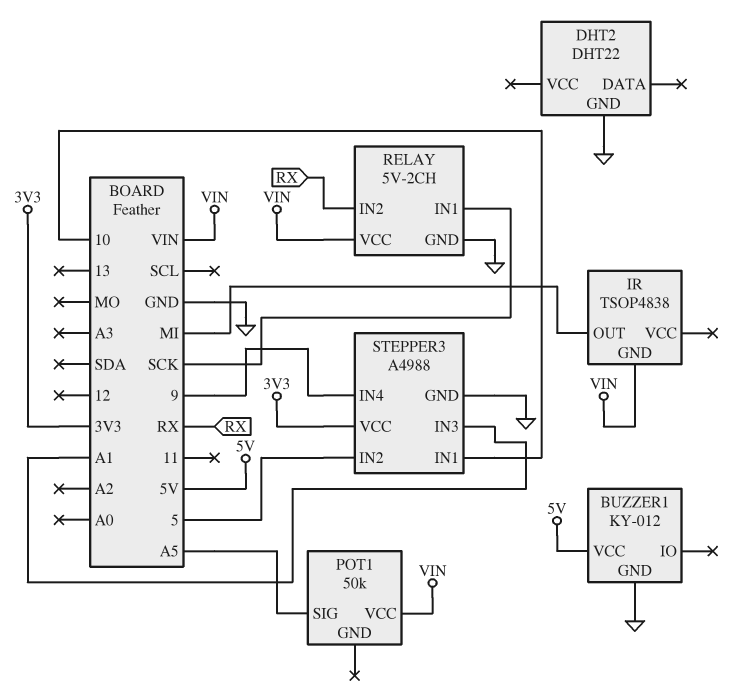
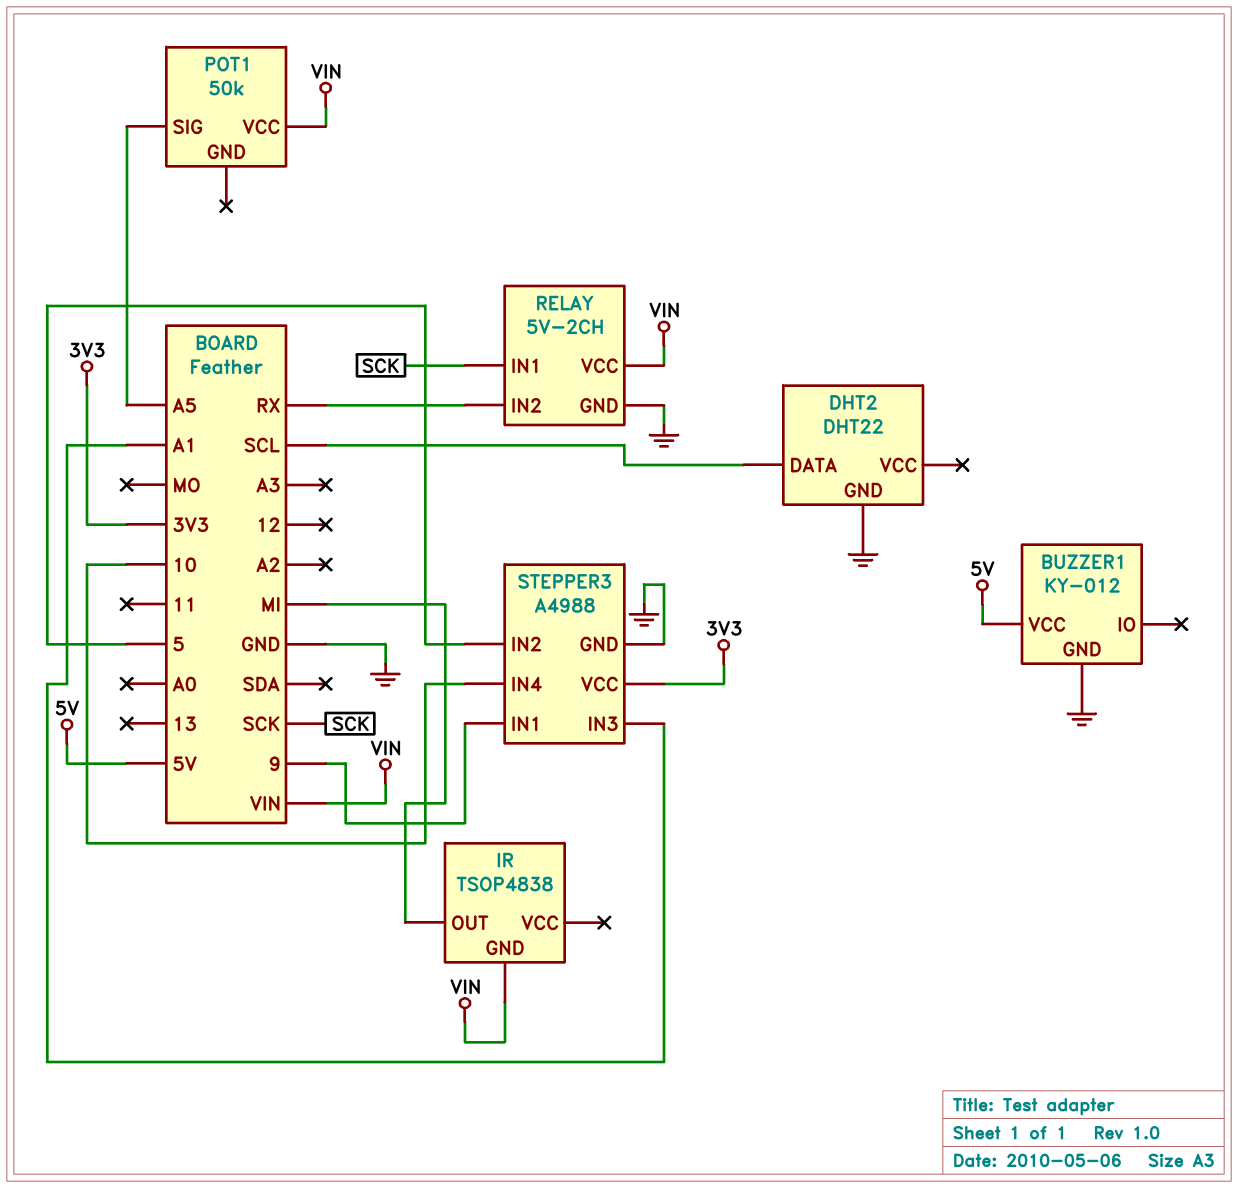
DHT2 pin DATA: none -> SCL
STEPPER3 pin IN1: 10 -> 9
STEPPER3 pin IN4: 9 -> 10

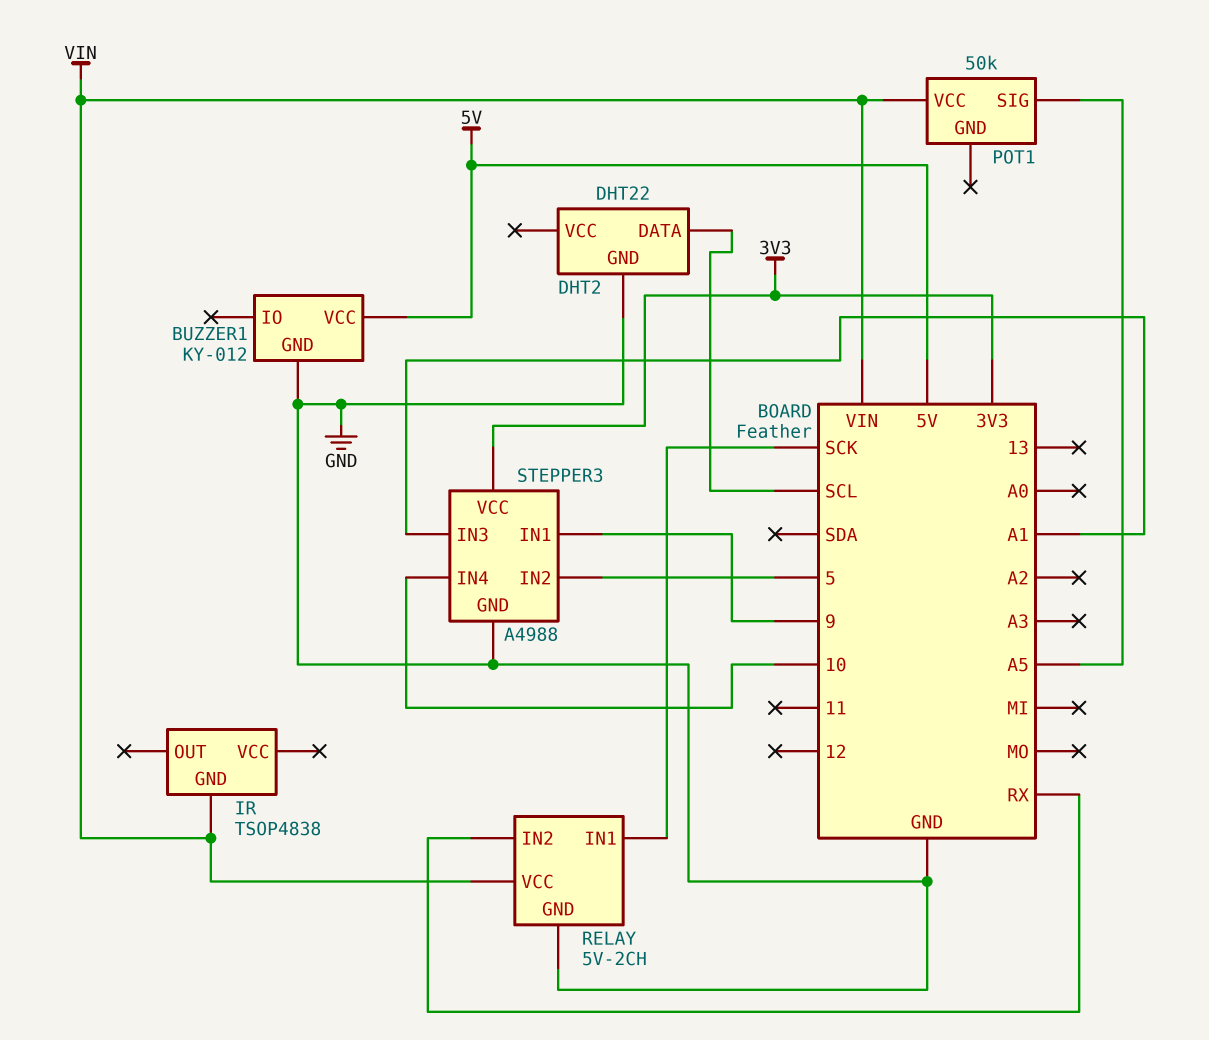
IR pin OUT: MI -> none

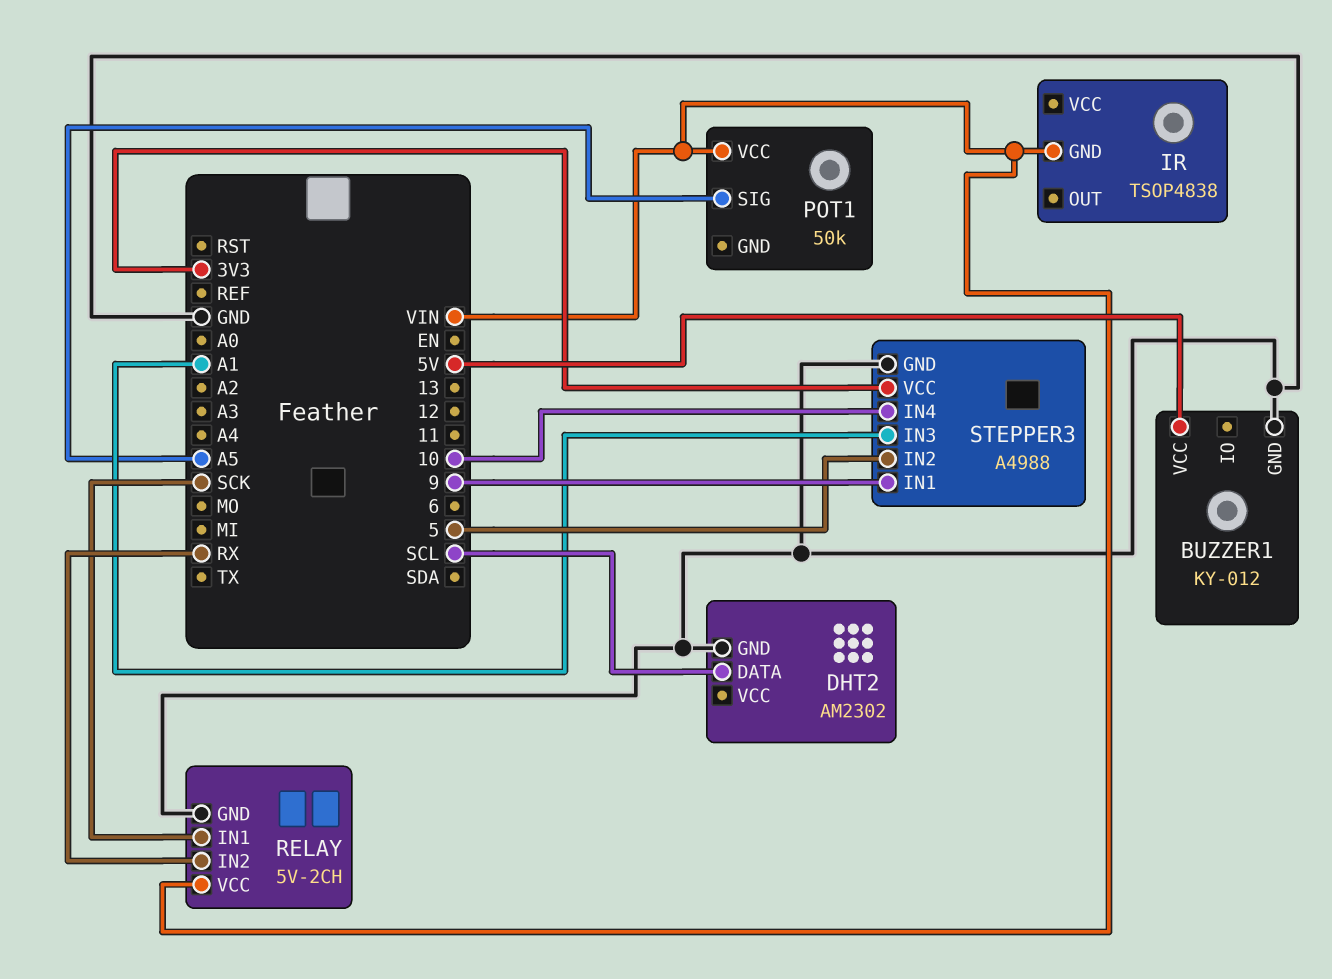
DHT2: DHT22 -> AM2302

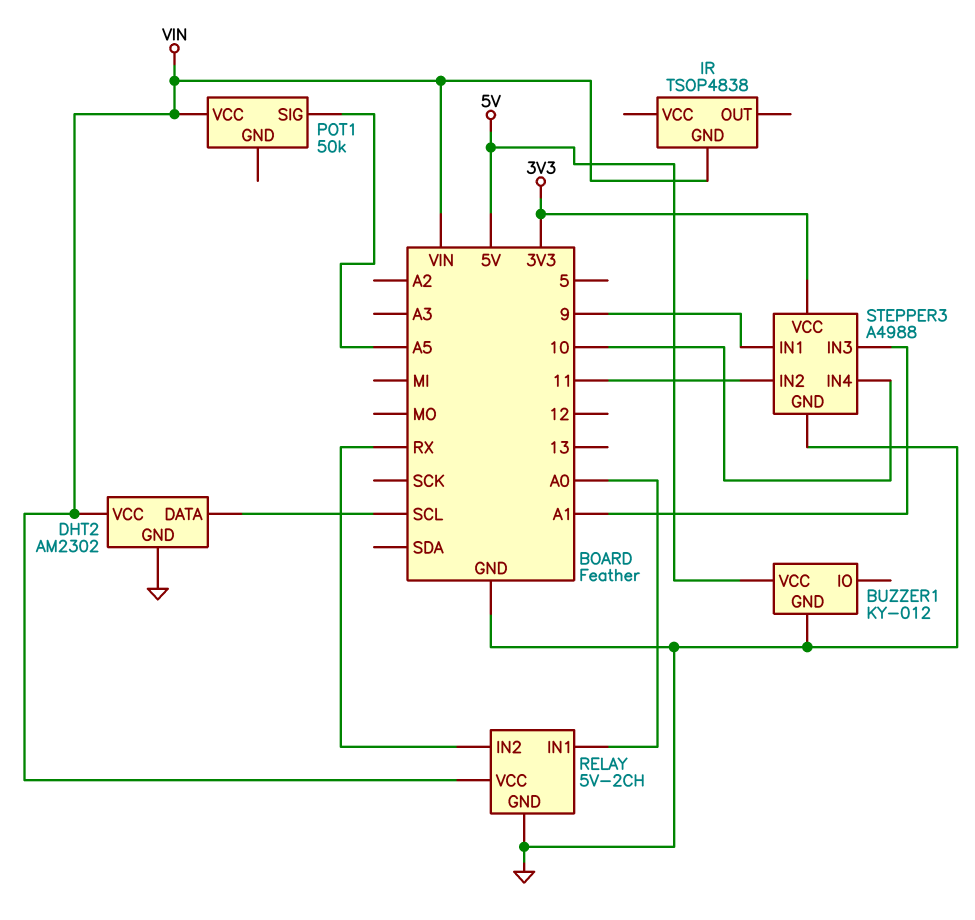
DHT2 pin VCC: none -> VIN
RELAY pin IN1: SCK -> A0
STEPPER3 pin IN2: 5 -> 11

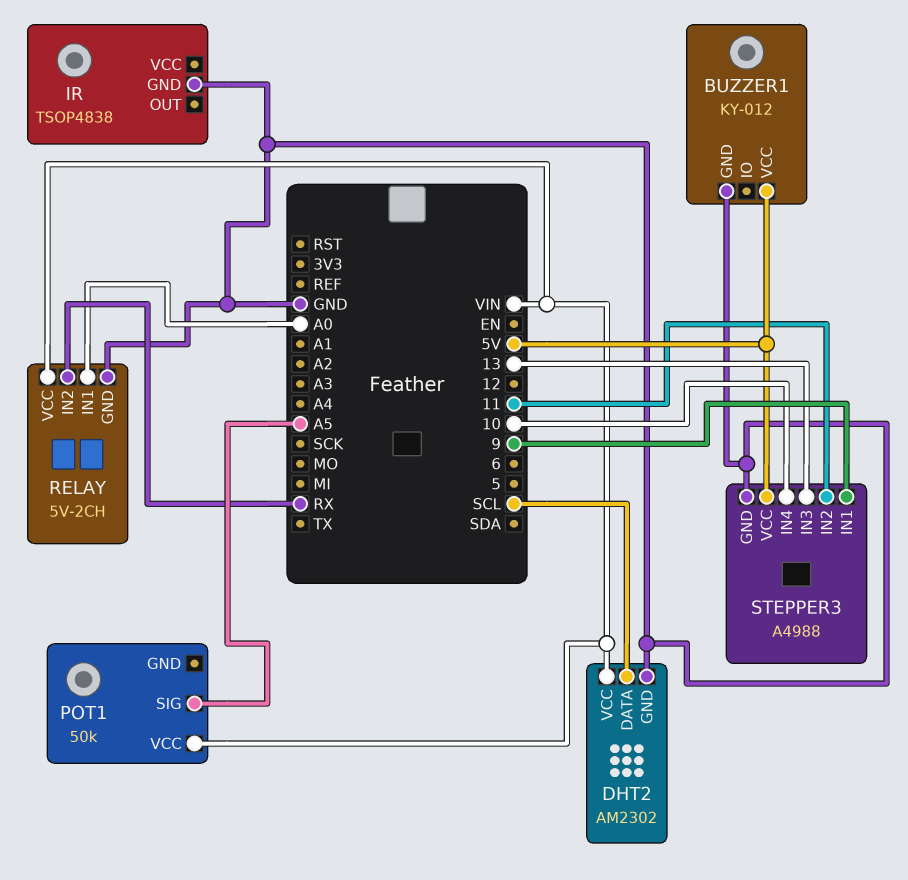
IR pin GND: VIN -> GND
STEPPER3 pin IN3: A1 -> 13
STEPPER3 pin VCC: 3V3 -> 5V

